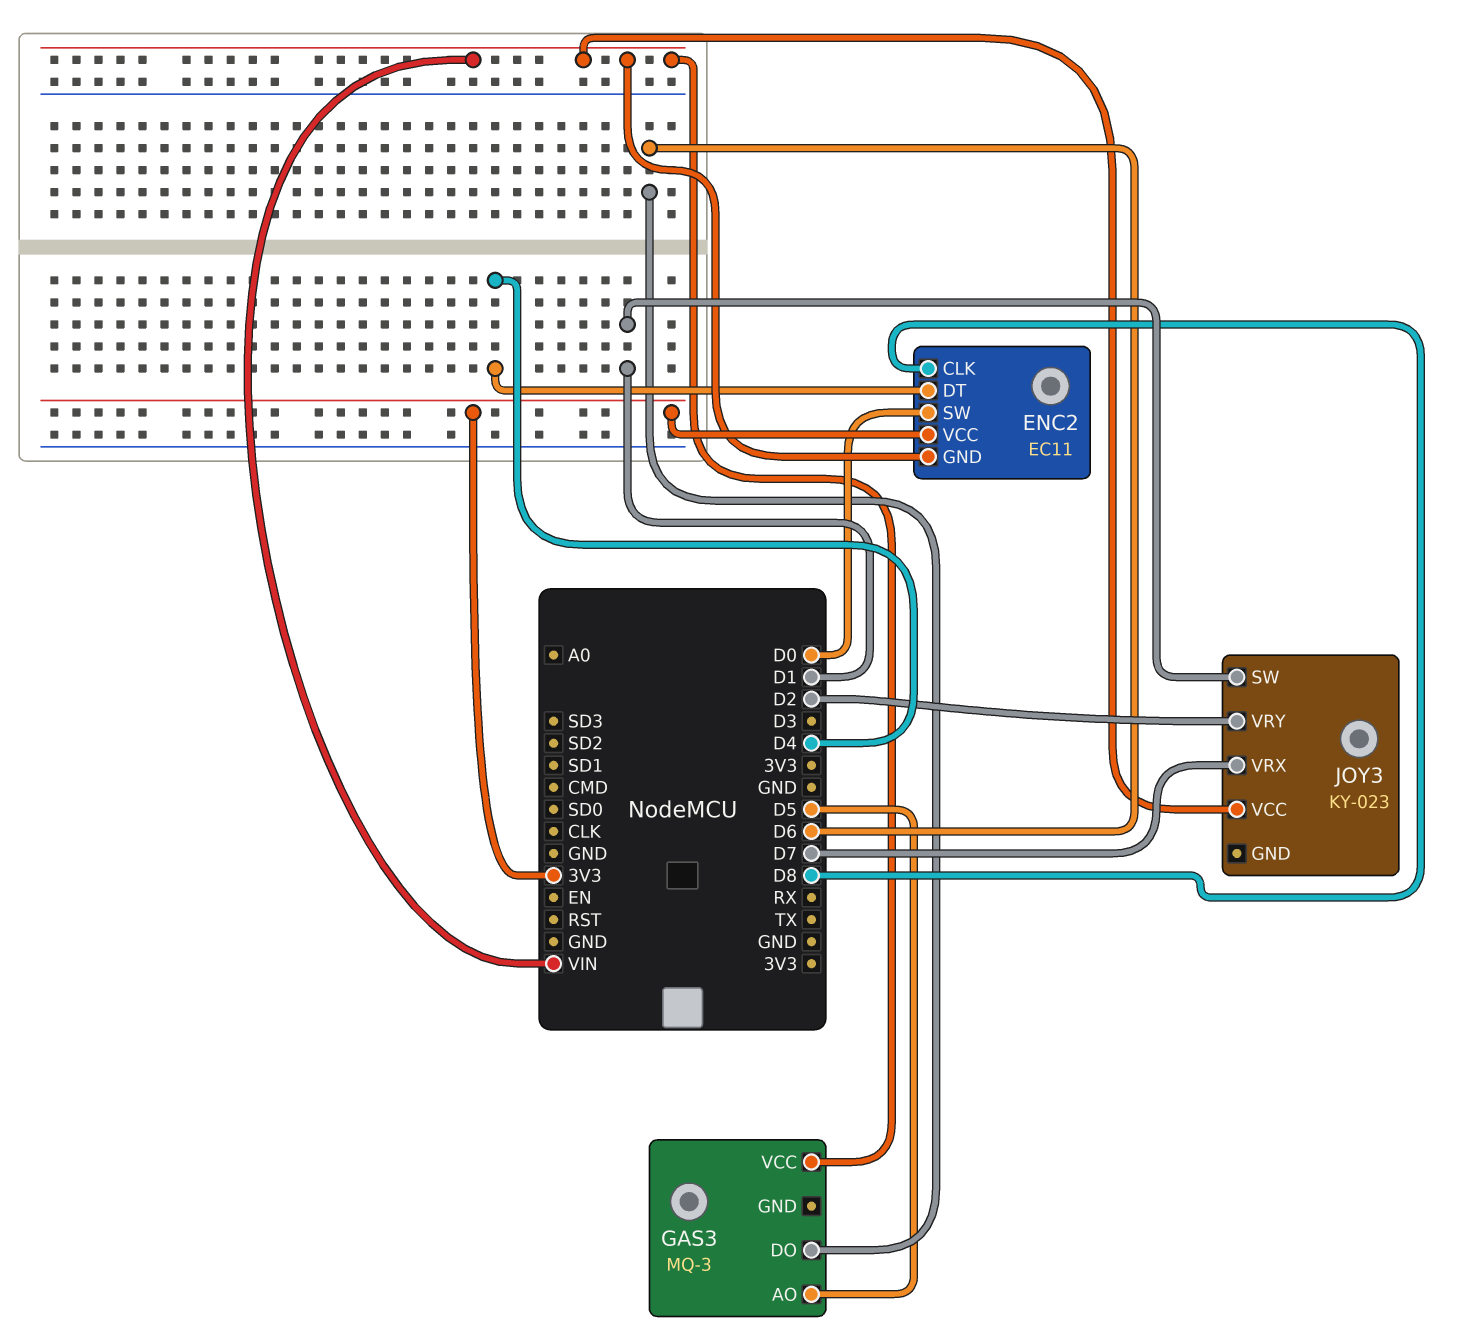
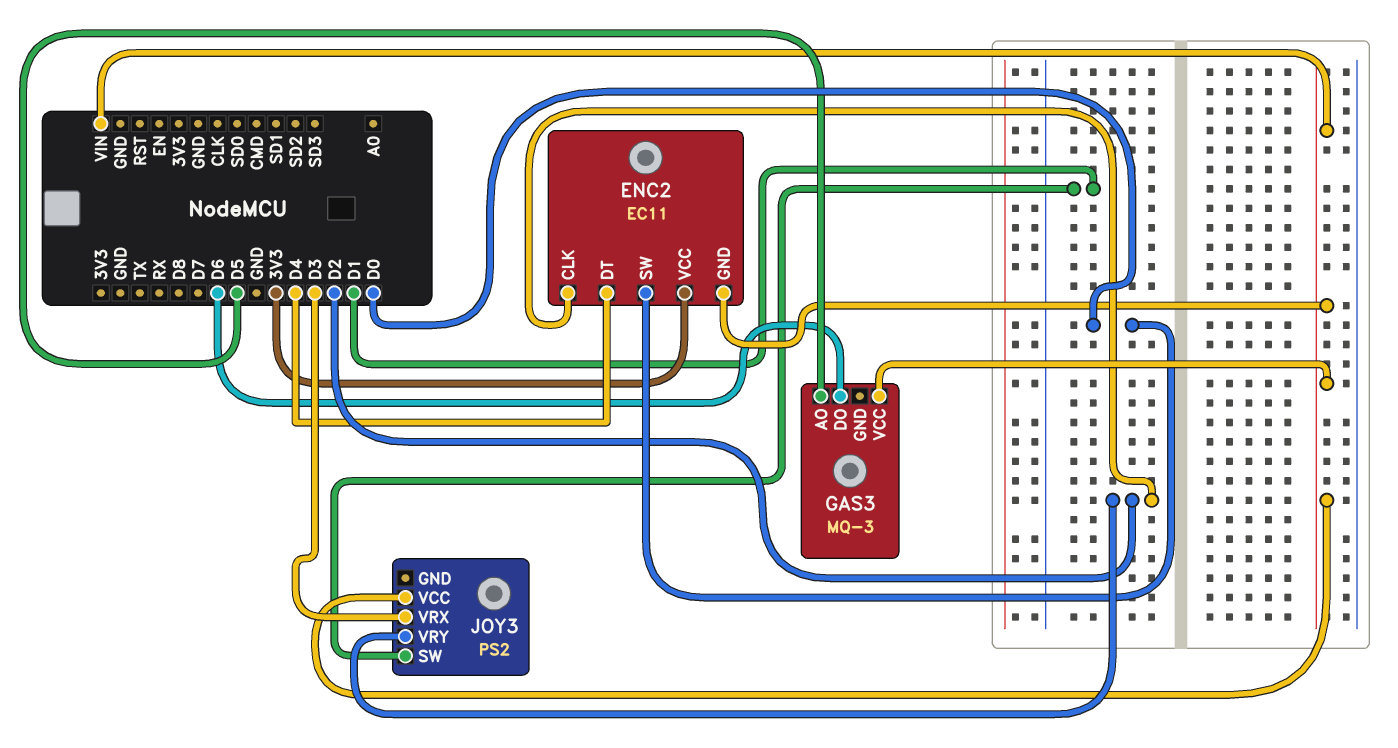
ENC2 pin CLK: D8 -> D2
JOY3: KY-023 -> PS2
JOY3 pin VRX: D7 -> D3

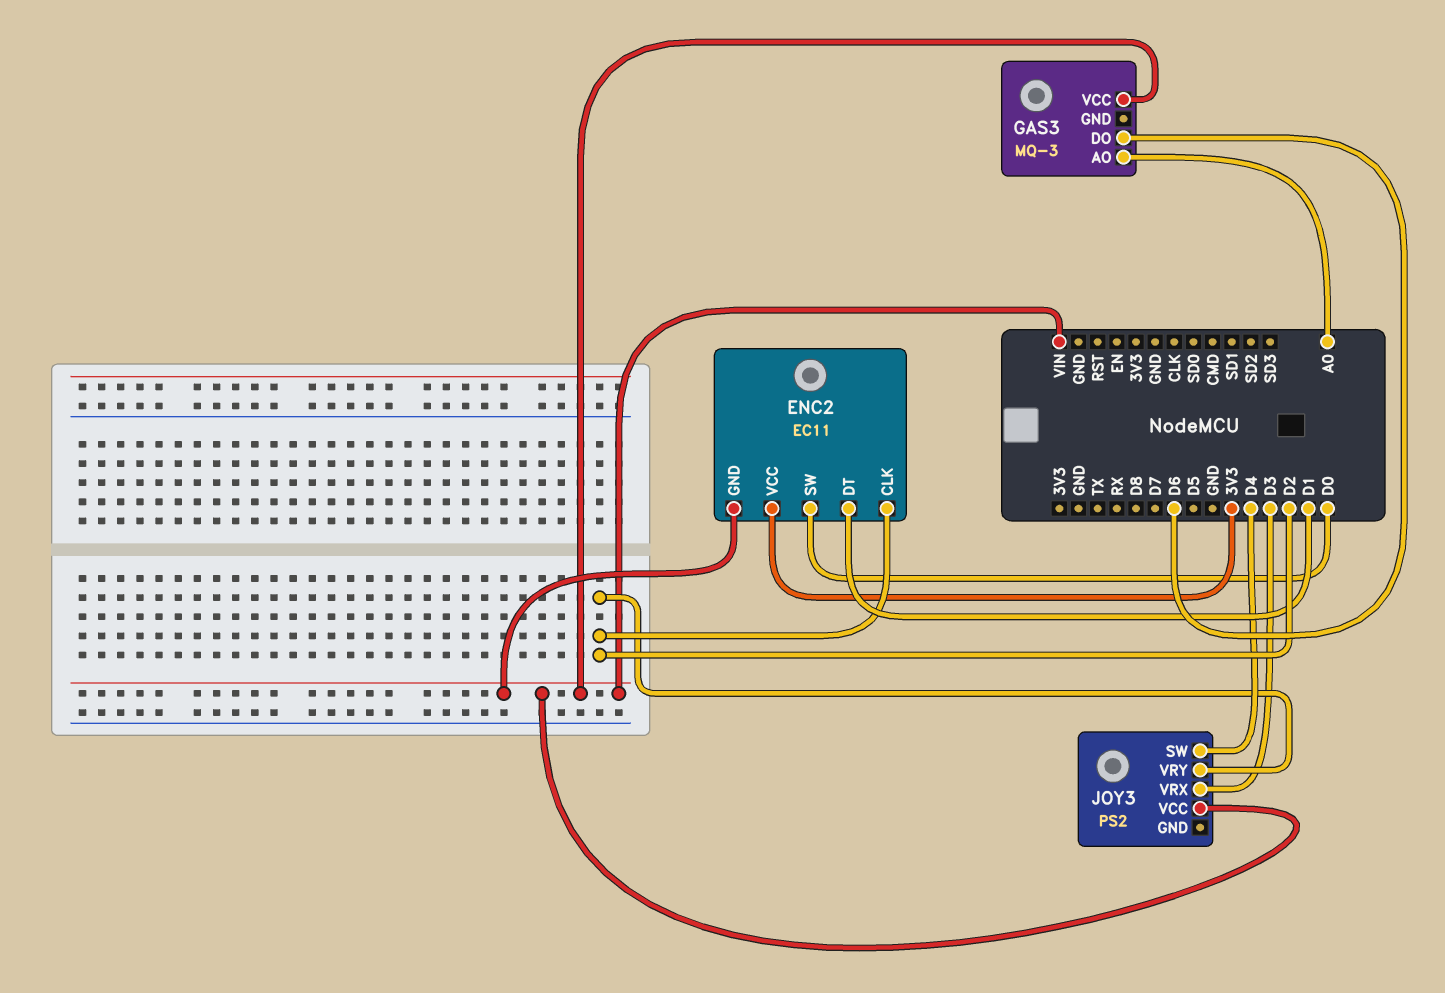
ENC2 pin DT: D4 -> D1
GAS3 pin AO: D5 -> A0
JOY3 pin SW: D1 -> D4

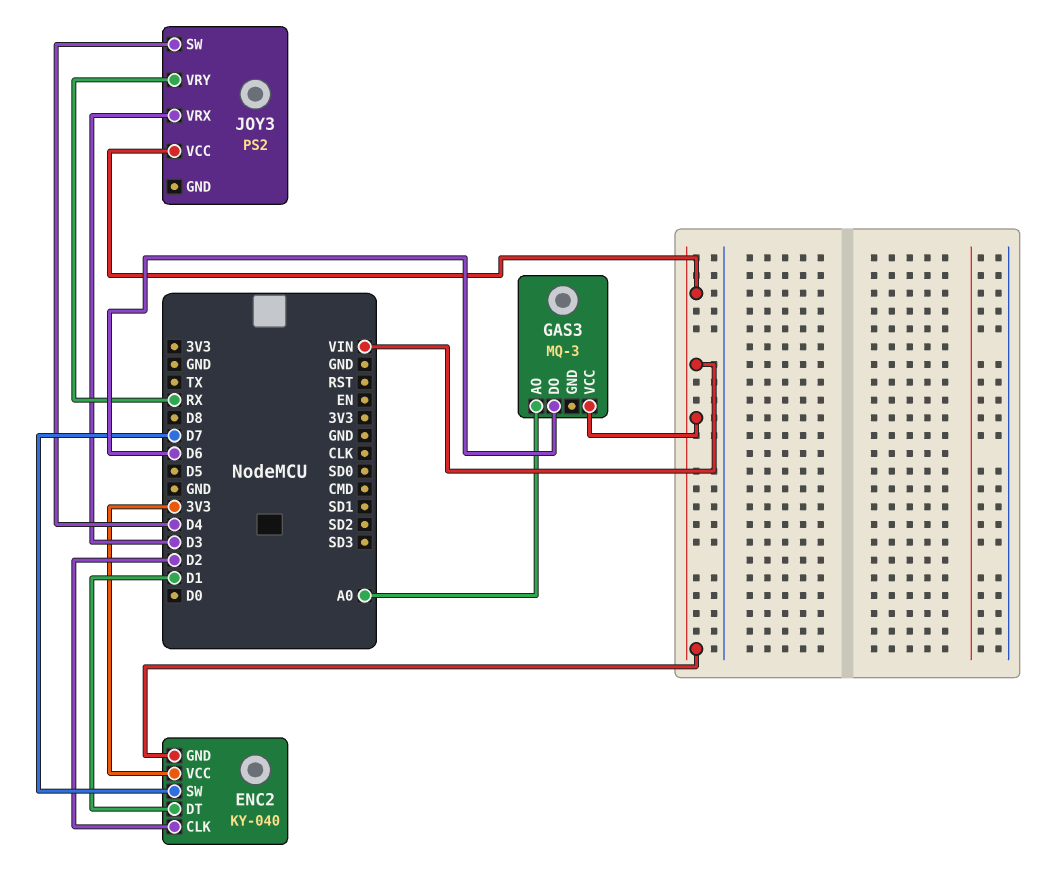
ENC2: EC11 -> KY-040
ENC2 pin SW: D0 -> D7
JOY3 pin VRY: D2 -> RX

